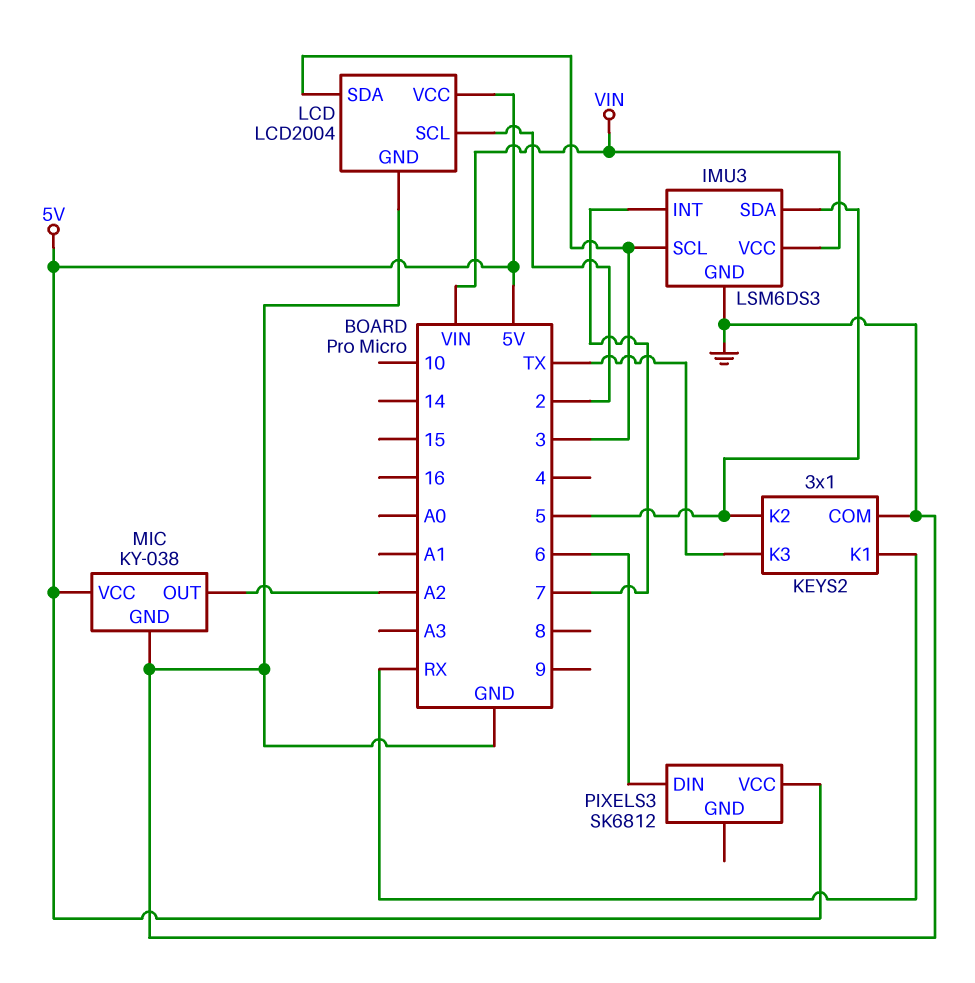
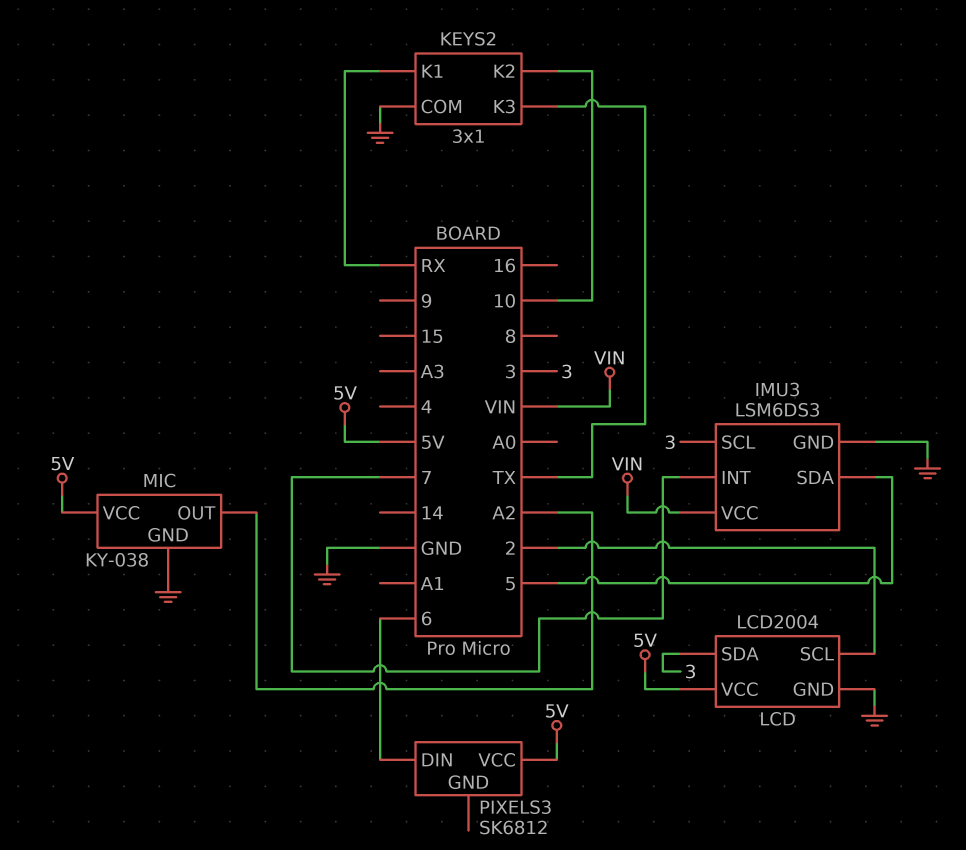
KEYS2 pin K2: 5 -> 10

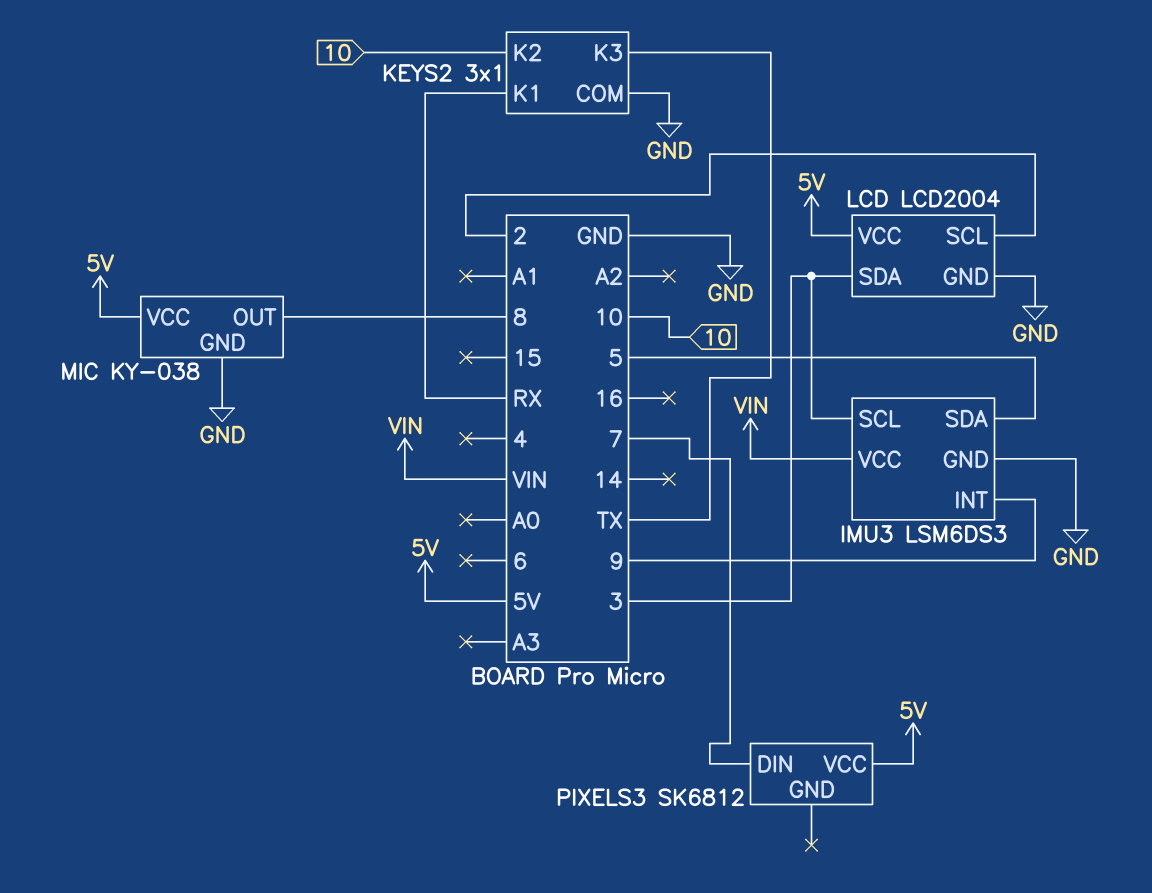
IMU3 pin INT: 7 -> 9
MIC pin OUT: A2 -> 8
PIXELS3 pin DIN: 6 -> 7

